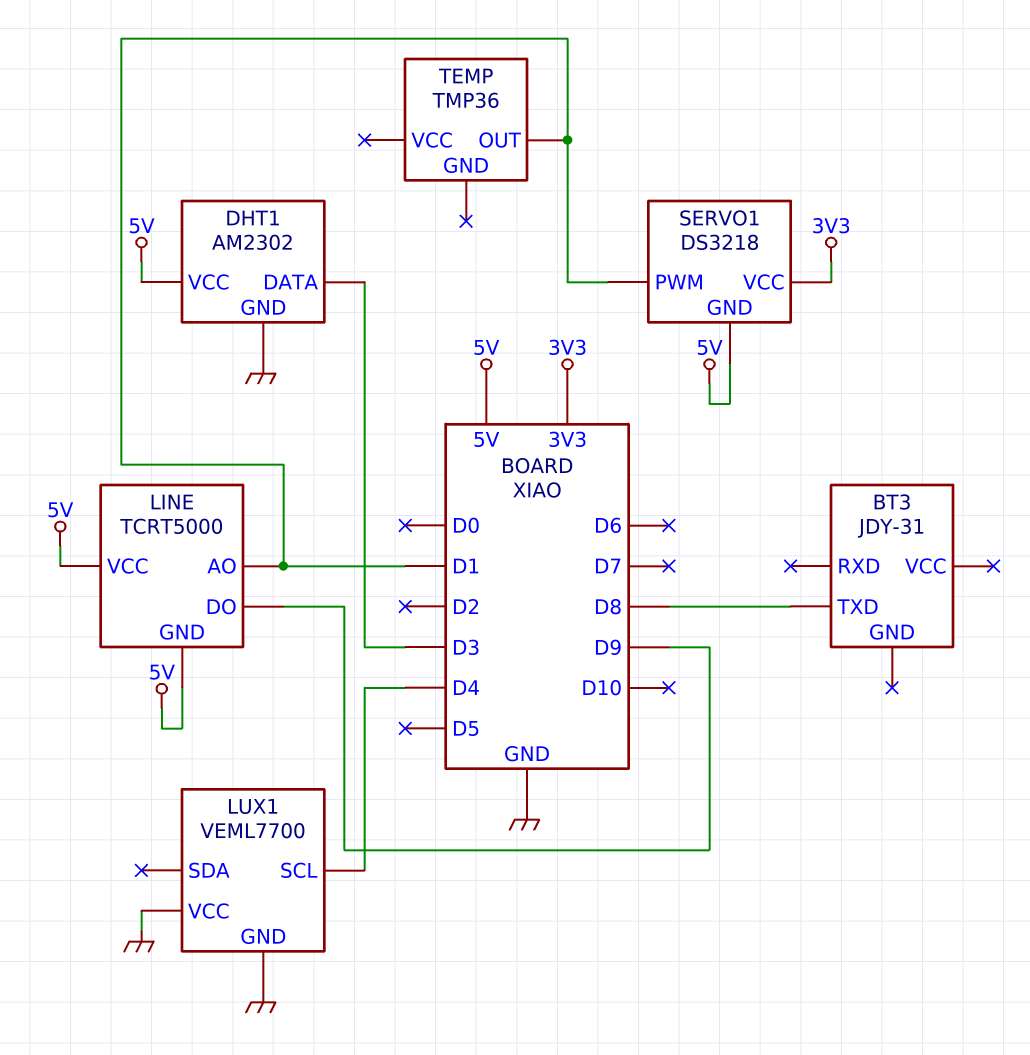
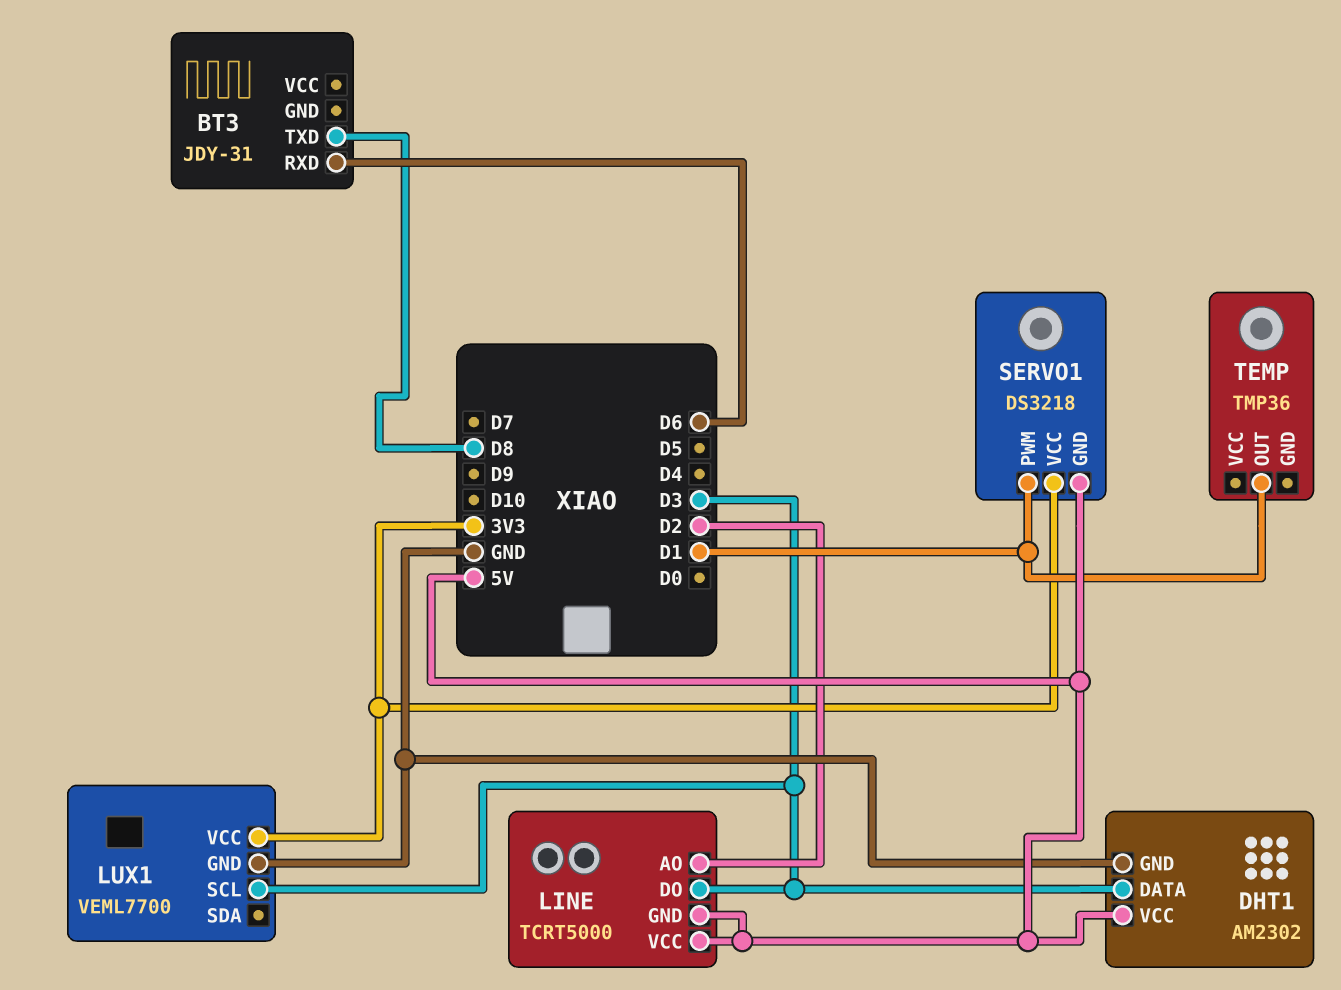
BT3 pin RXD: none -> D6
LINE pin AO: D1 -> D2
LINE pin DO: D9 -> D3
LUX1 pin SCL: D4 -> D3
LUX1 pin VCC: GND -> 3V3

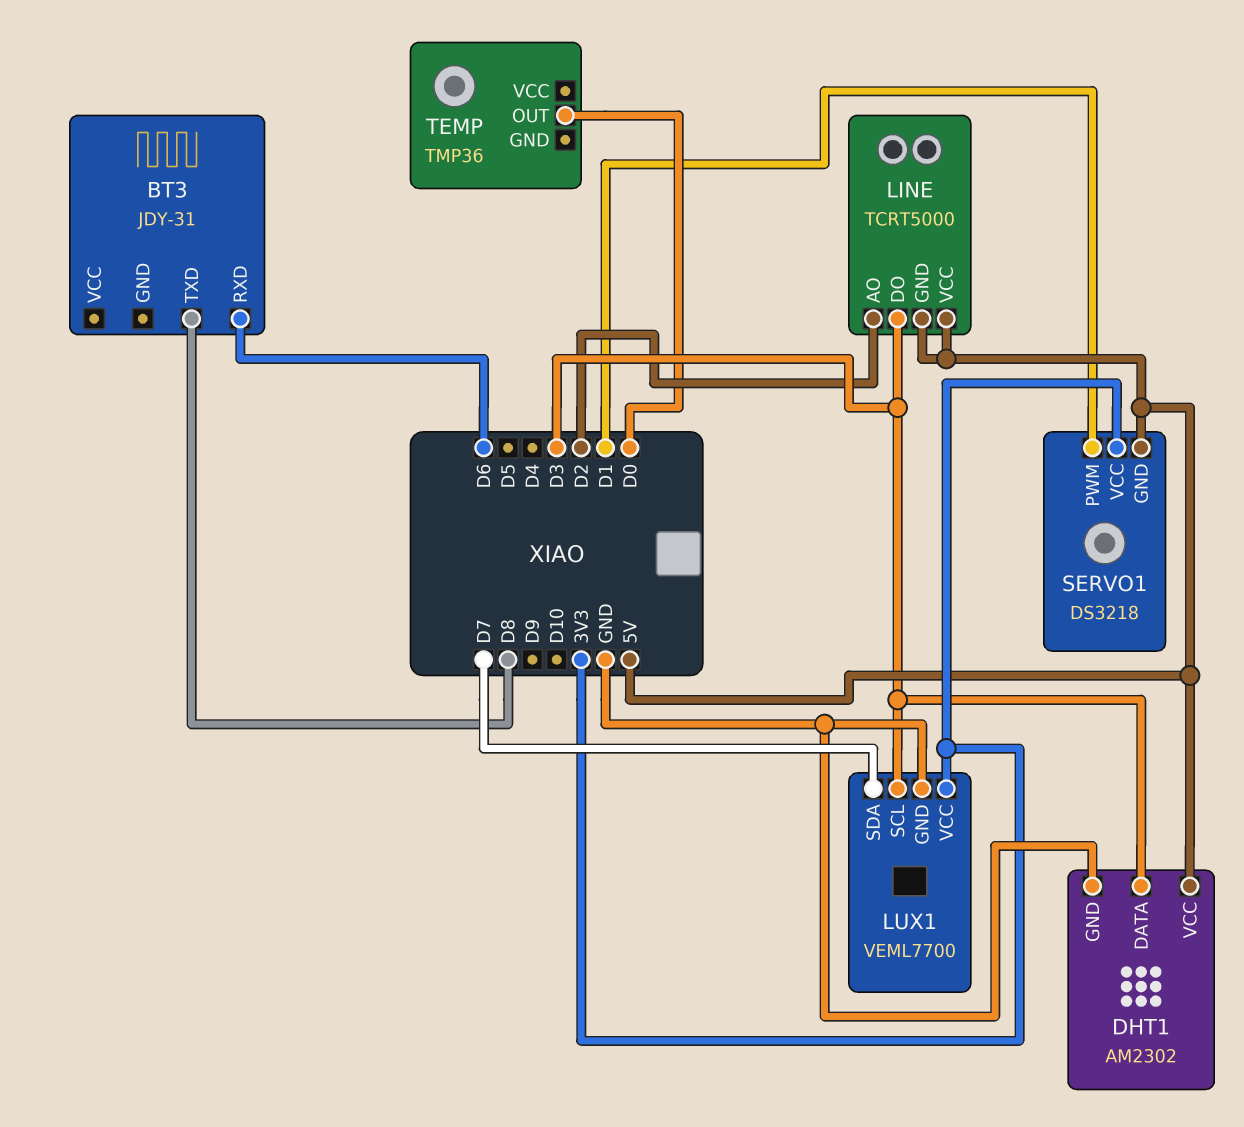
LUX1 pin SDA: none -> D7
TEMP pin OUT: D1 -> D0

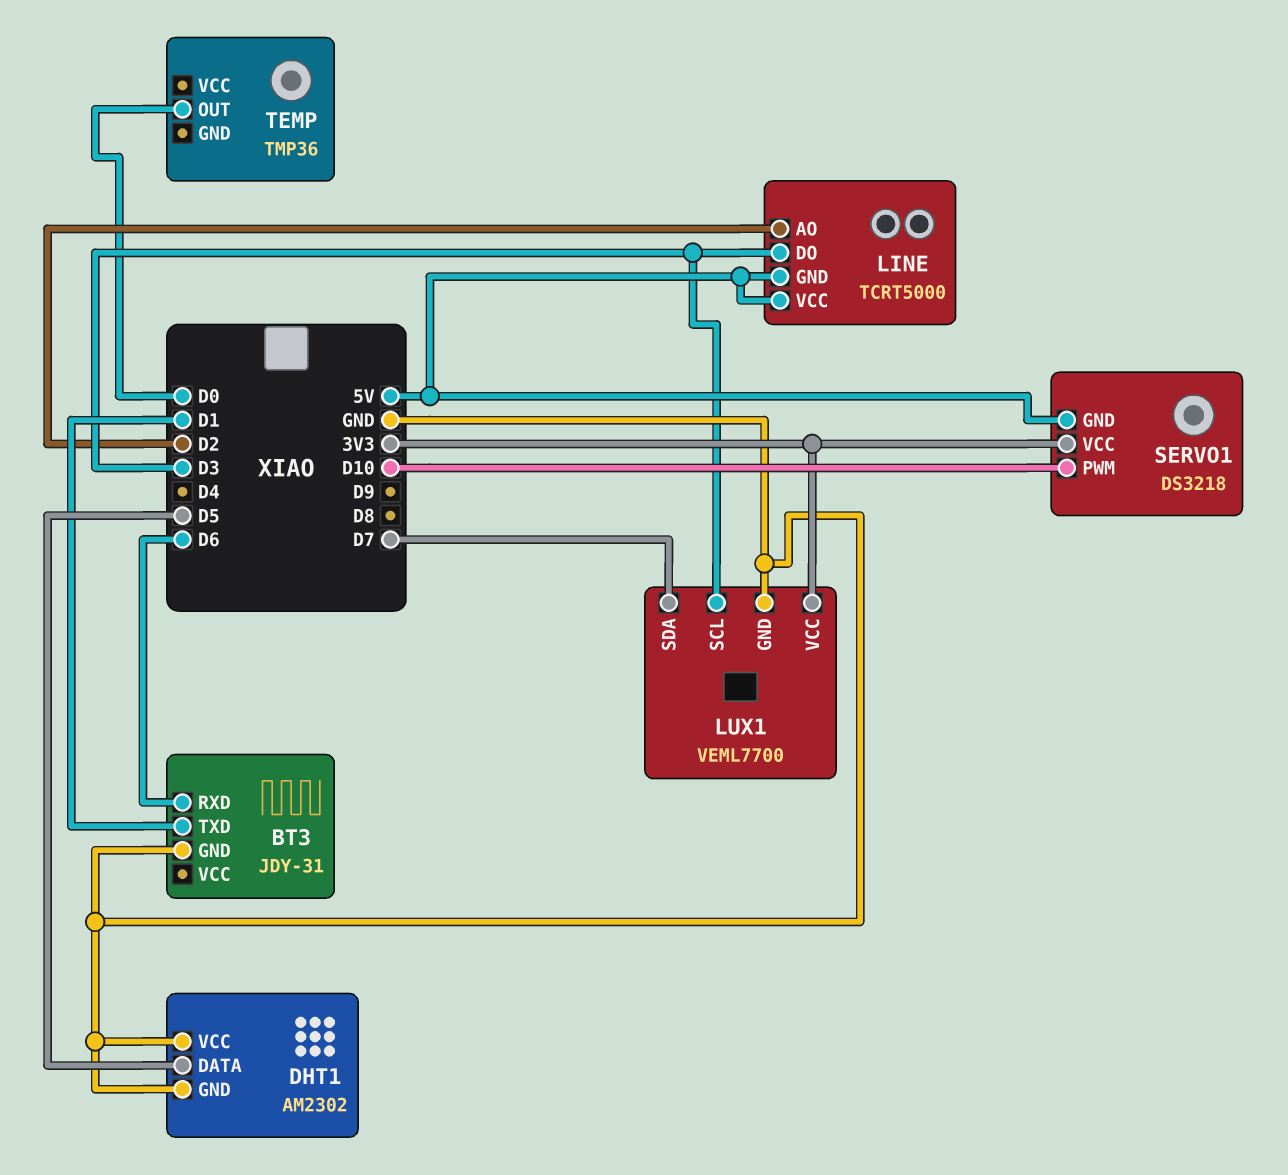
BT3 pin GND: none -> GND
BT3 pin TXD: D8 -> D1
DHT1 pin DATA: D3 -> D5
DHT1 pin VCC: 5V -> GND
SERVO1 pin PWM: D1 -> D10

